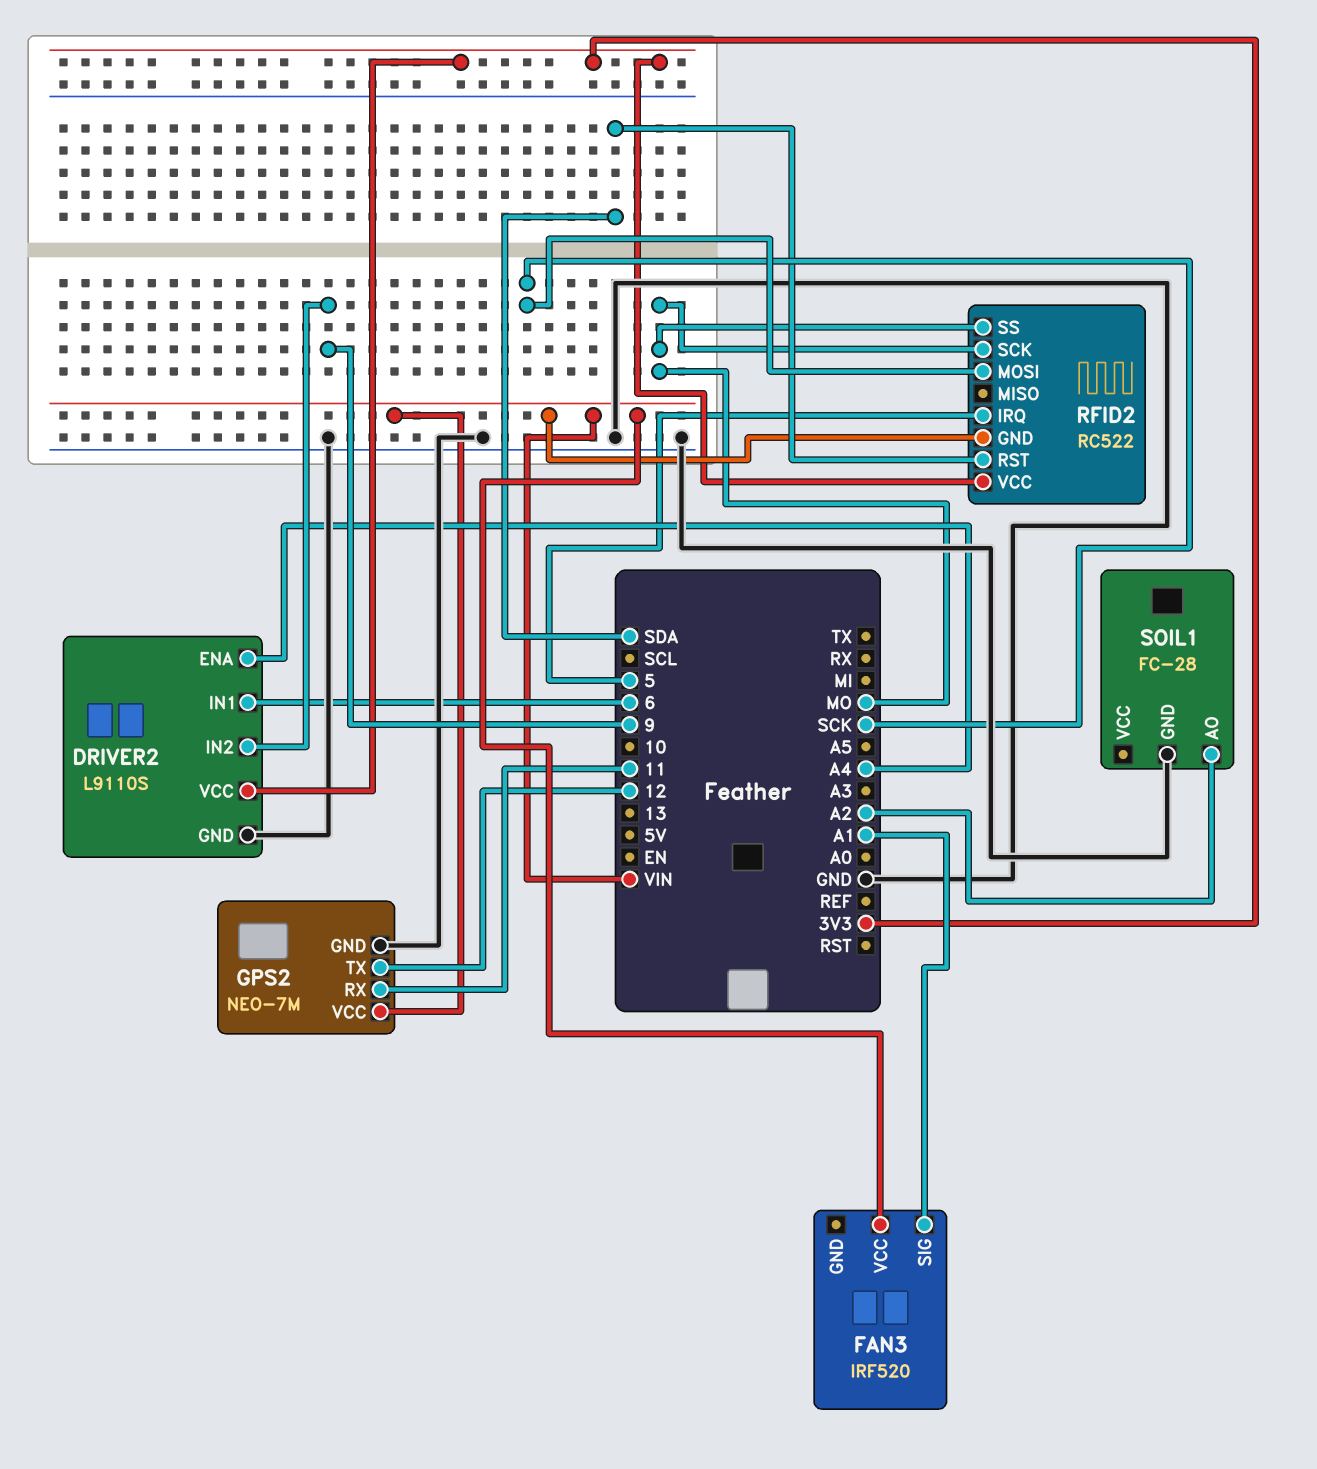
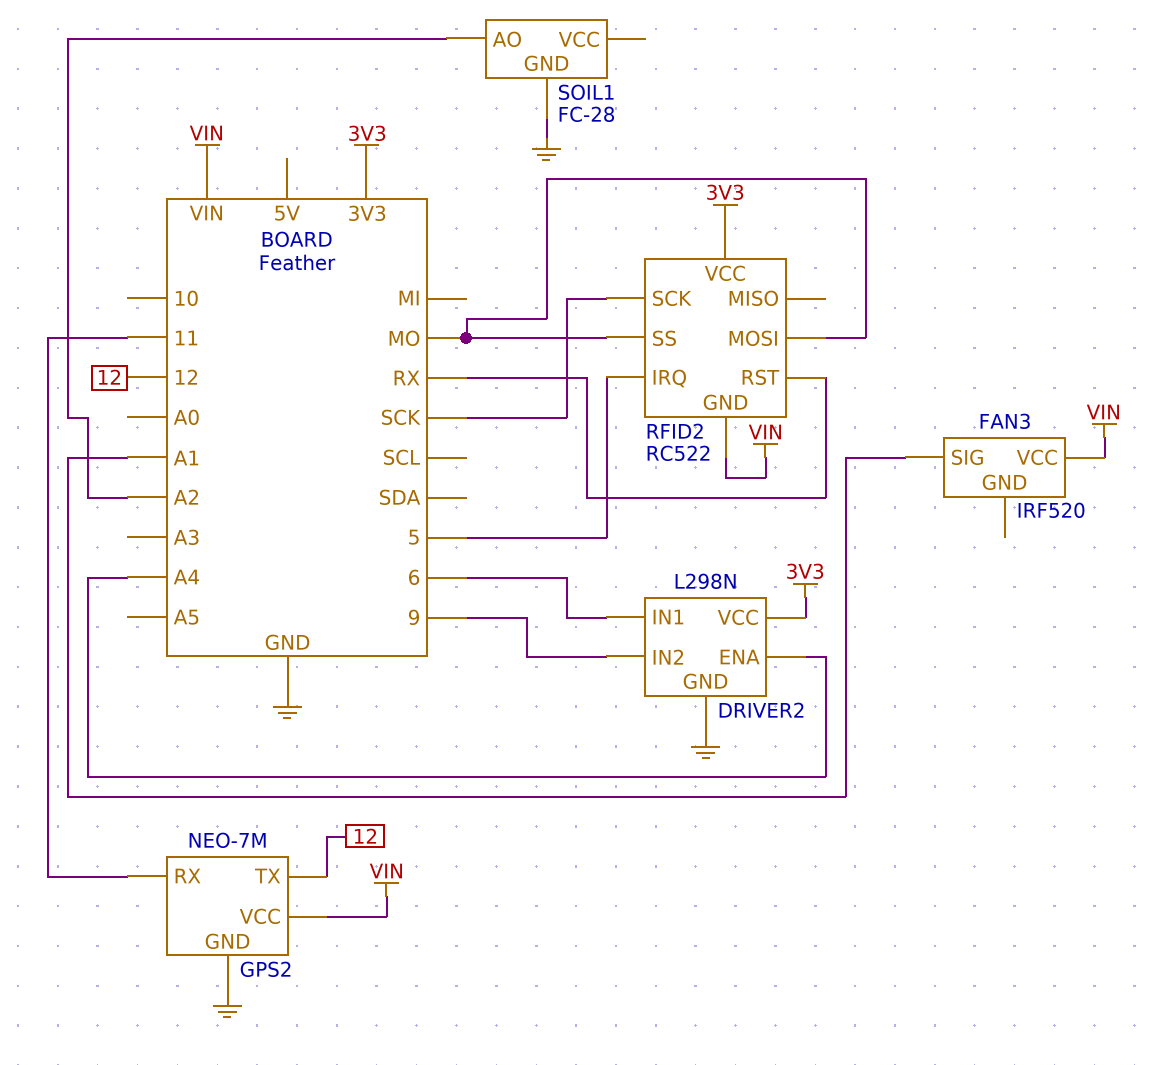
DRIVER2: L9110S -> L298N
RFID2 pin MOSI: SCK -> MO
RFID2 pin RST: SDA -> RX
RFID2 pin SCK: MO -> SCK

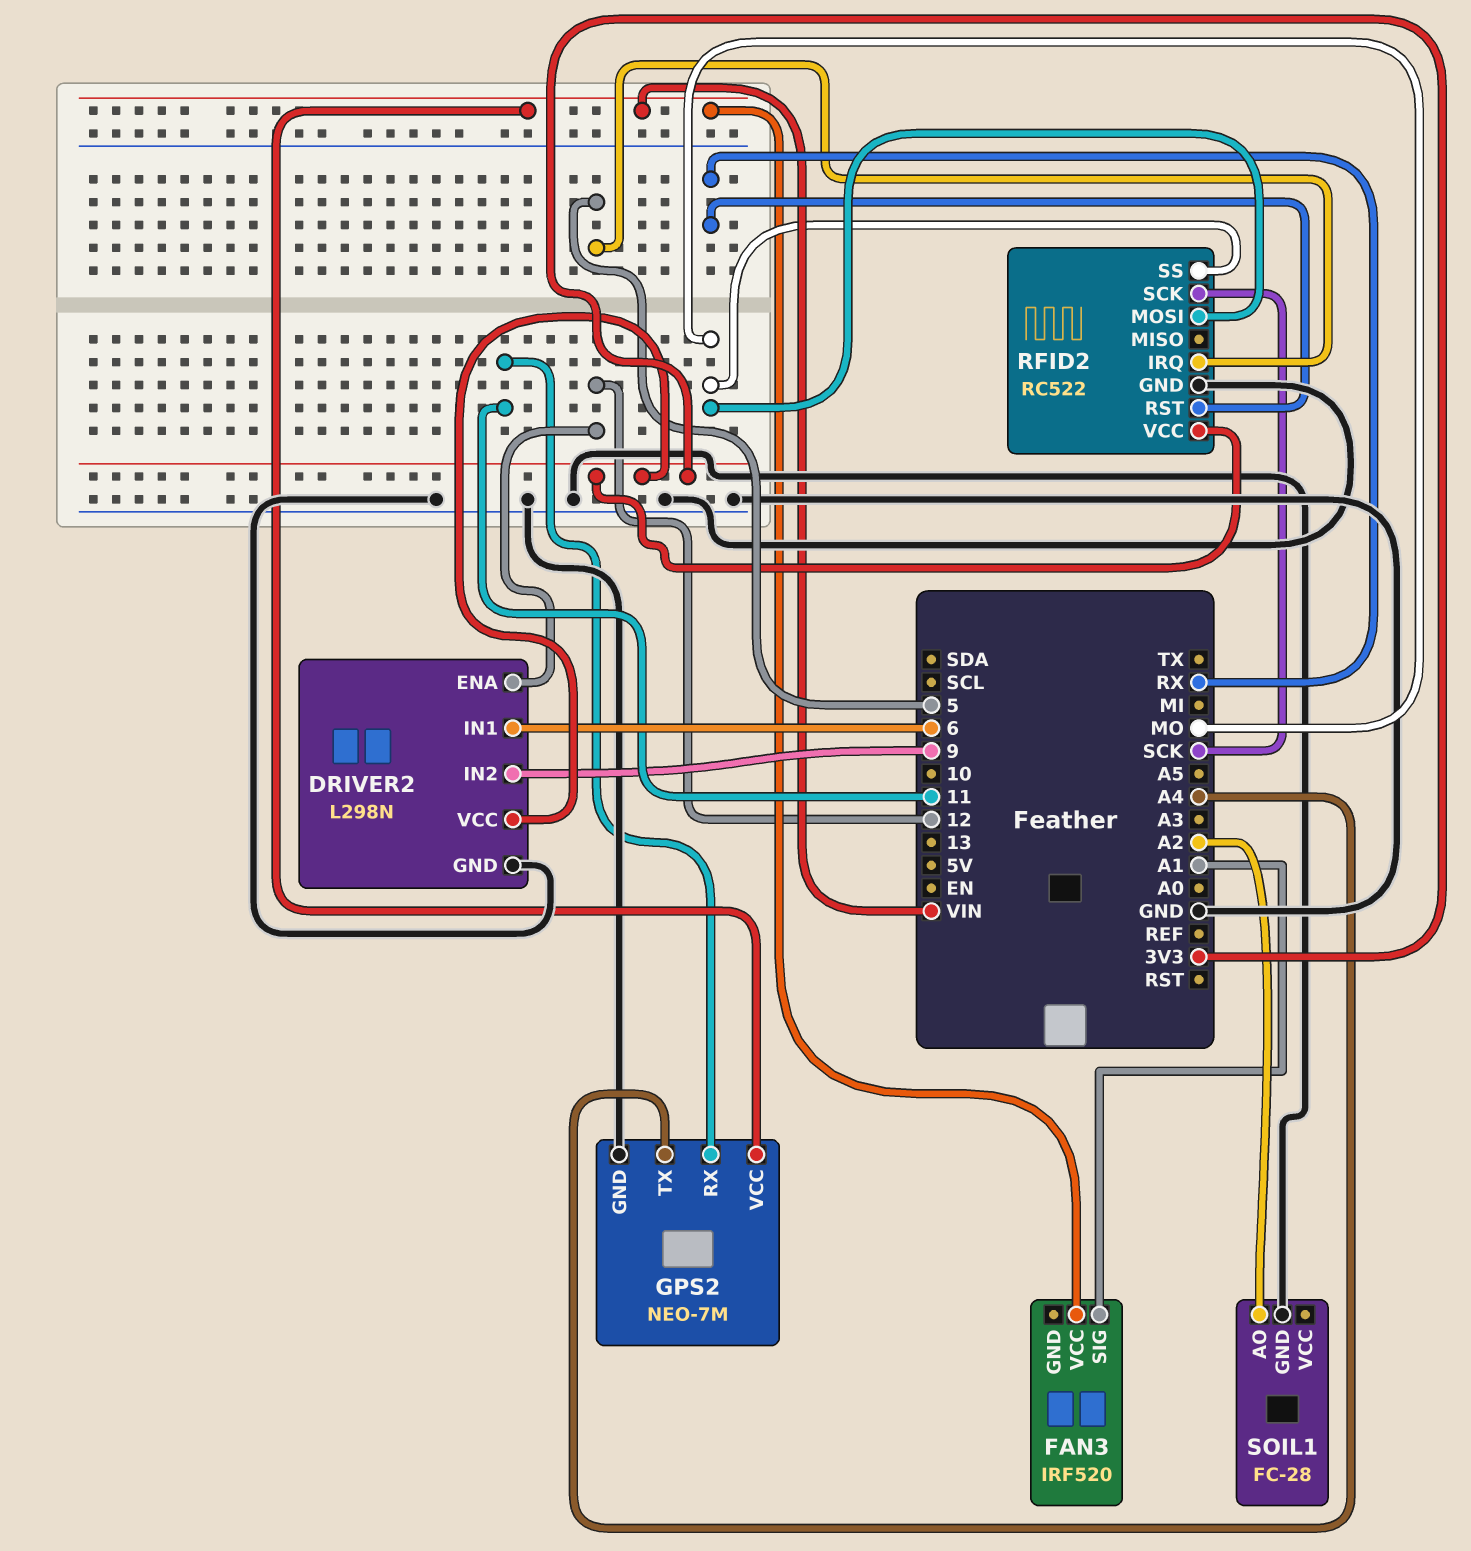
DRIVER2 pin ENA: A4 -> 12
GPS2 pin TX: 12 -> A4
RFID2 pin GND: VIN -> GND

